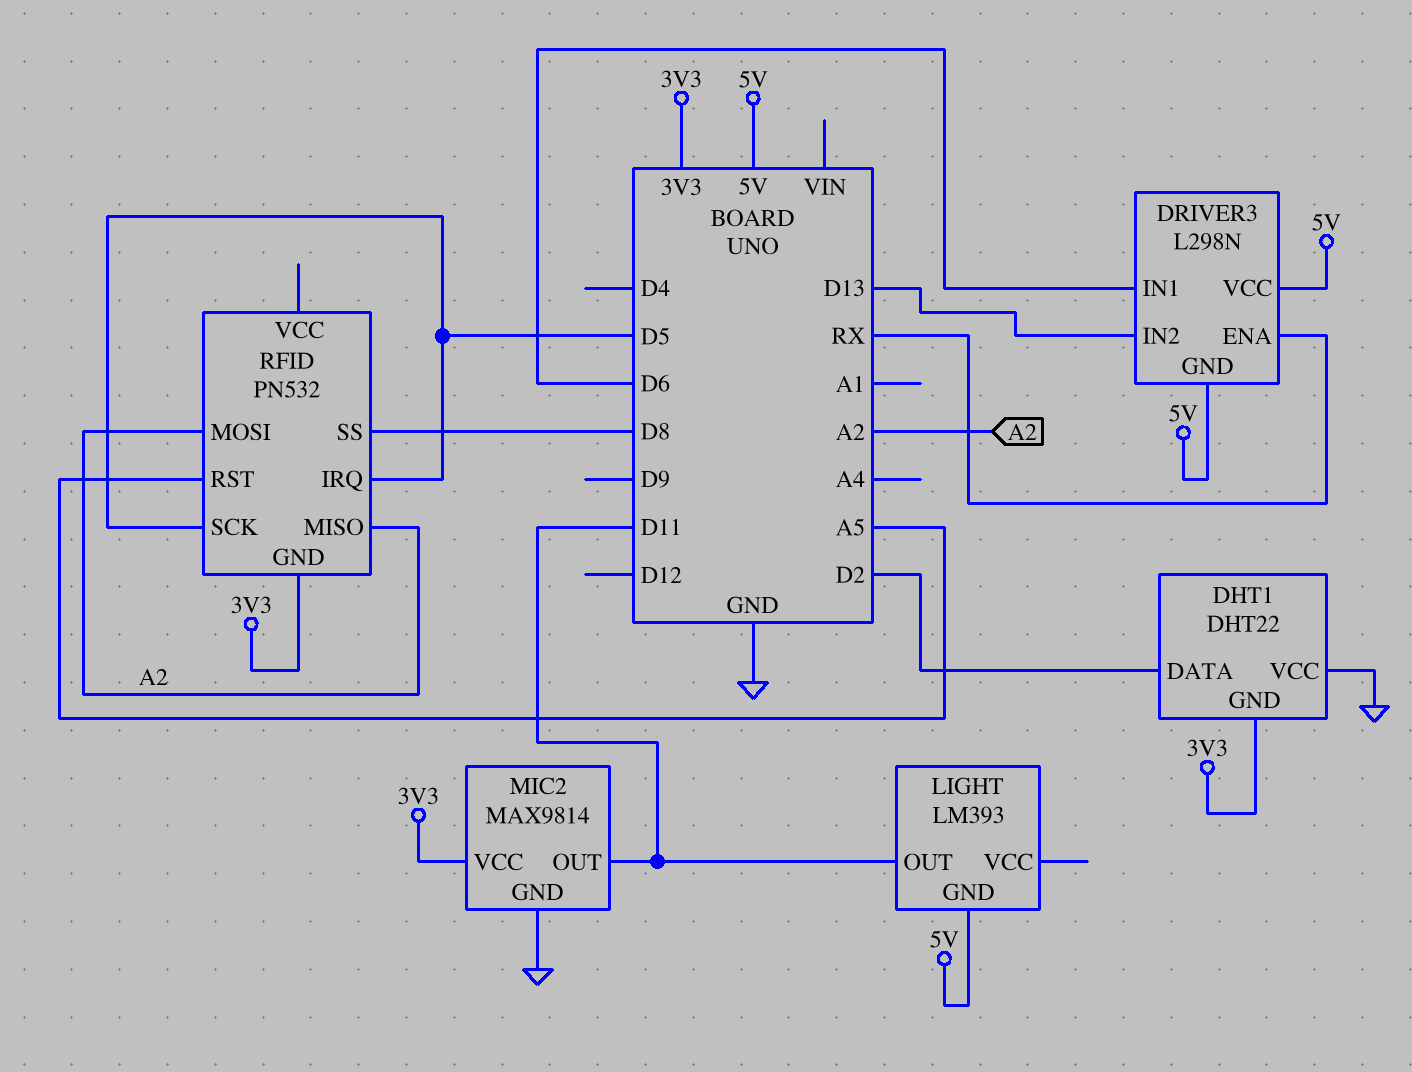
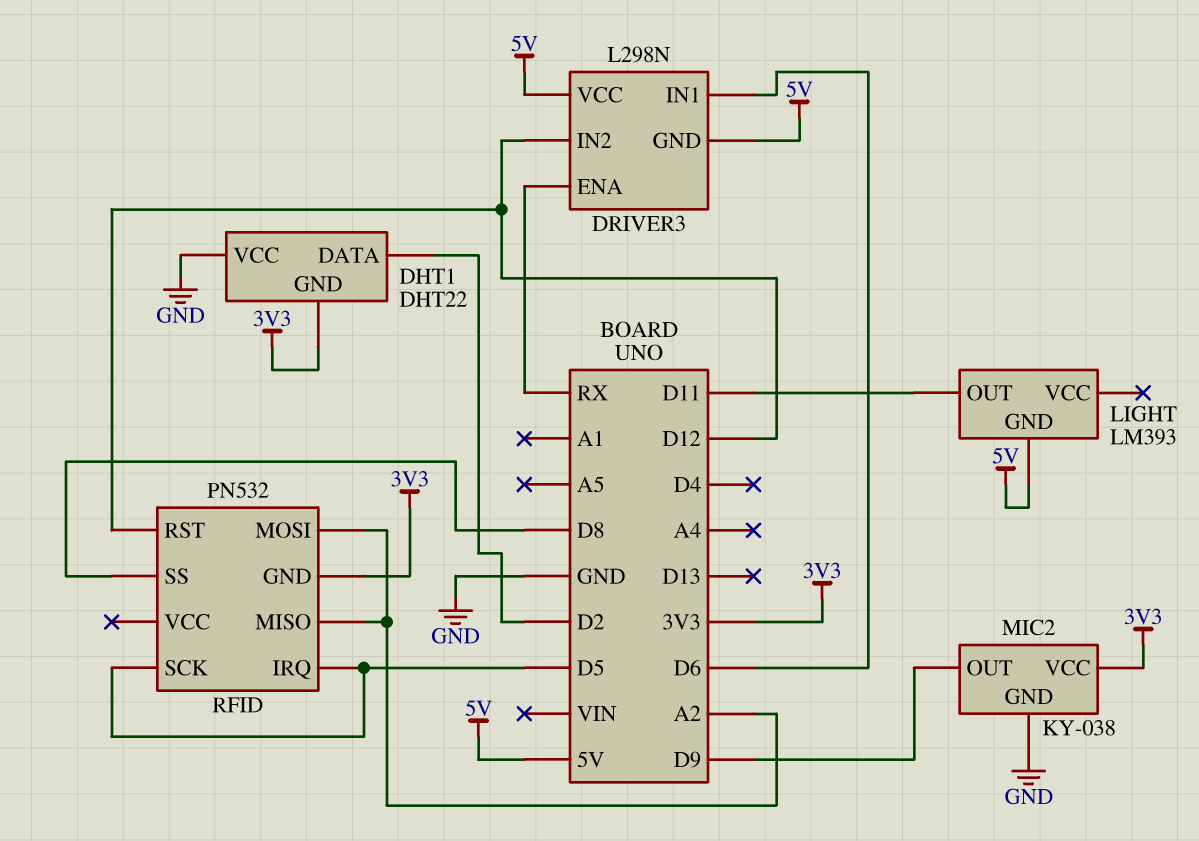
DRIVER3 pin IN2: D13 -> D12
MIC2: MAX9814 -> KY-038
MIC2 pin OUT: D11 -> D9
RFID pin RST: A5 -> D12

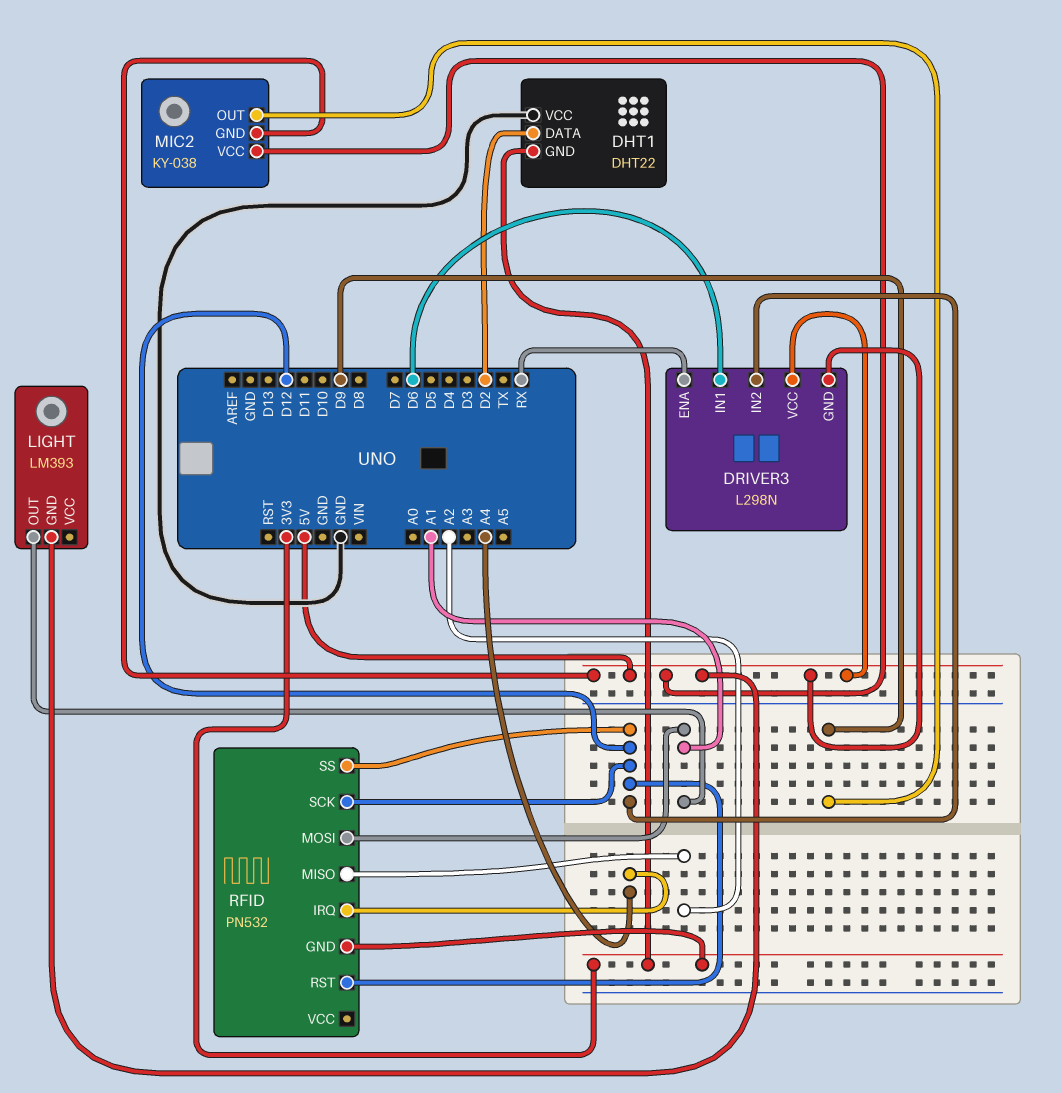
LIGHT pin OUT: D11 -> A1
MIC2 pin GND: GND -> 5V
MIC2 pin VCC: 3V3 -> 5V
RFID pin IRQ: D5 -> A4
RFID pin MOSI: A2 -> A1
RFID pin SCK: D5 -> D12
RFID pin SS: D8 -> D12

